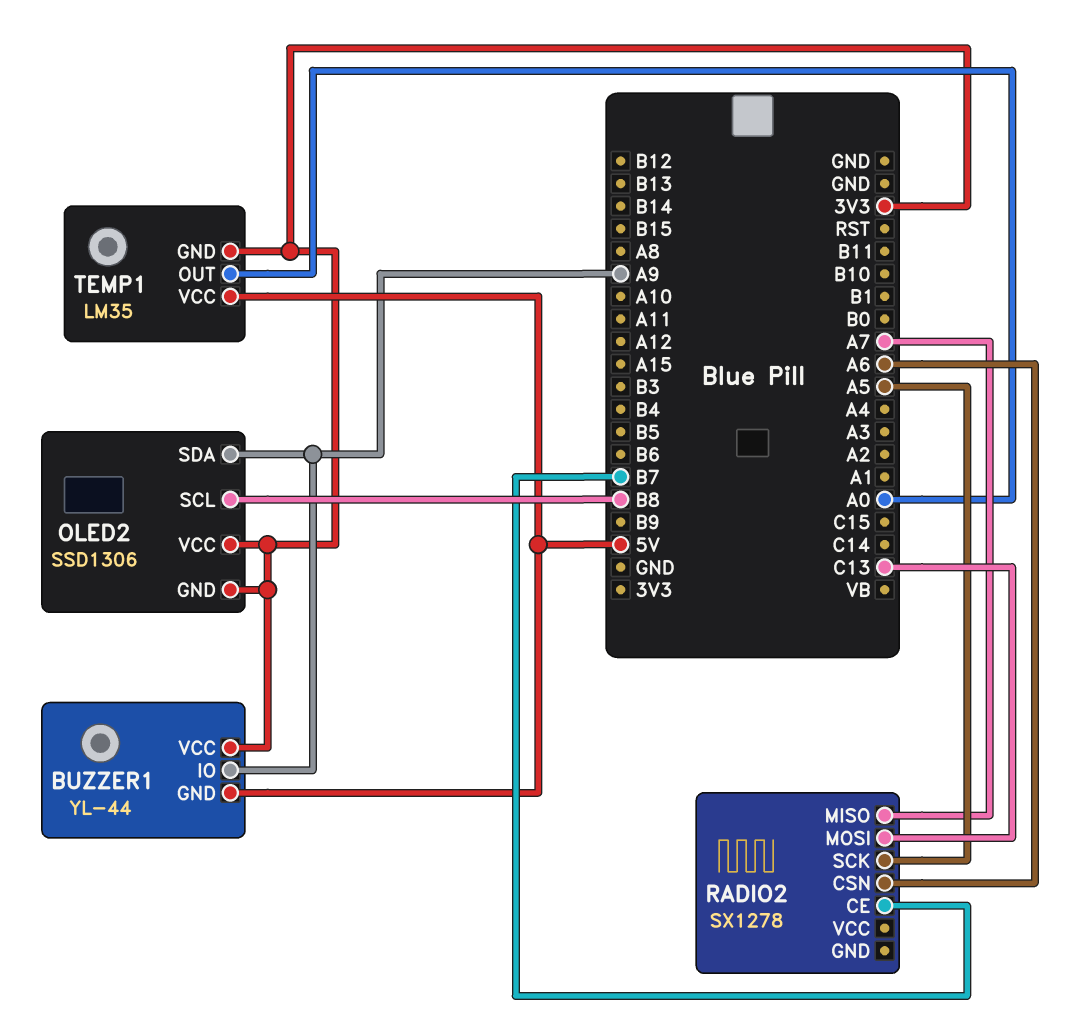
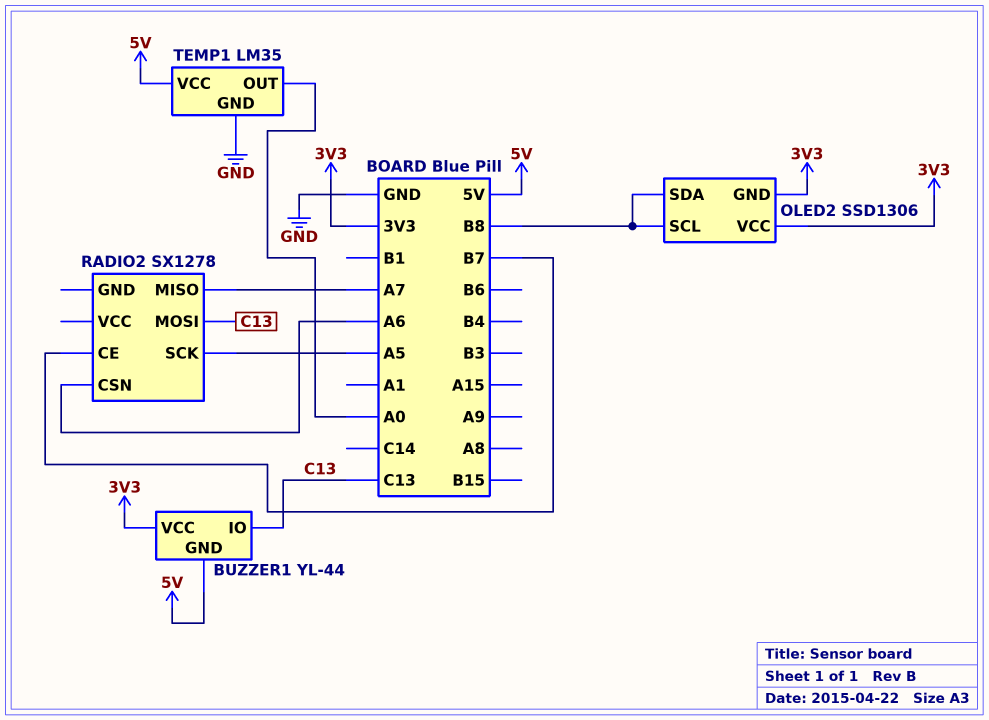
BUZZER1 pin IO: A9 -> C13
OLED2 pin SDA: A9 -> B8
TEMP1 pin GND: 3V3 -> GND

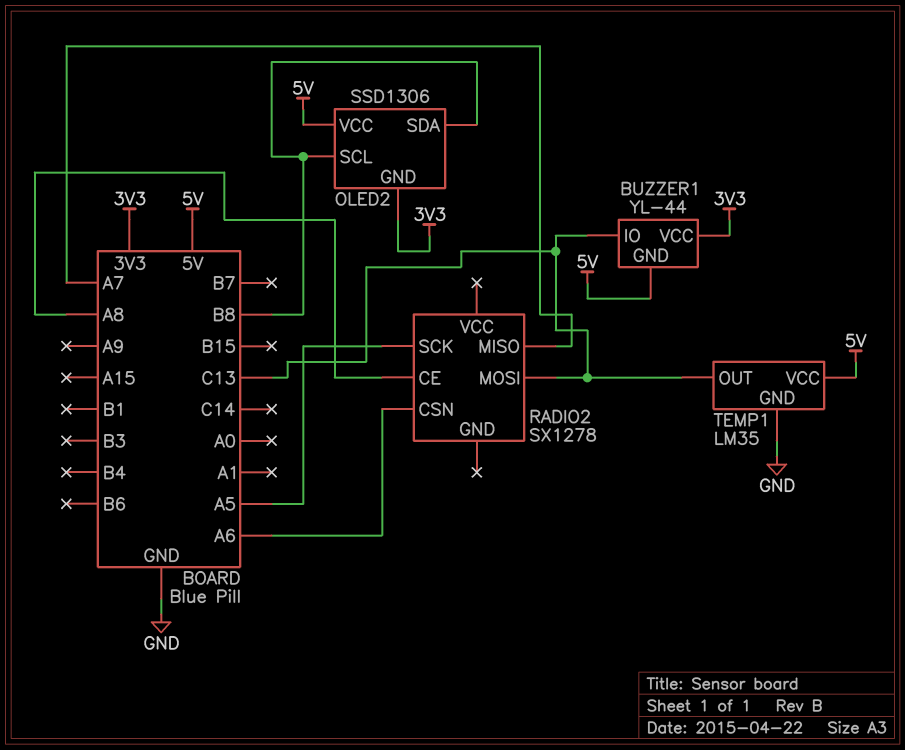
OLED2 pin VCC: 3V3 -> 5V
RADIO2 pin CE: B7 -> A8
TEMP1 pin OUT: A0 -> C13

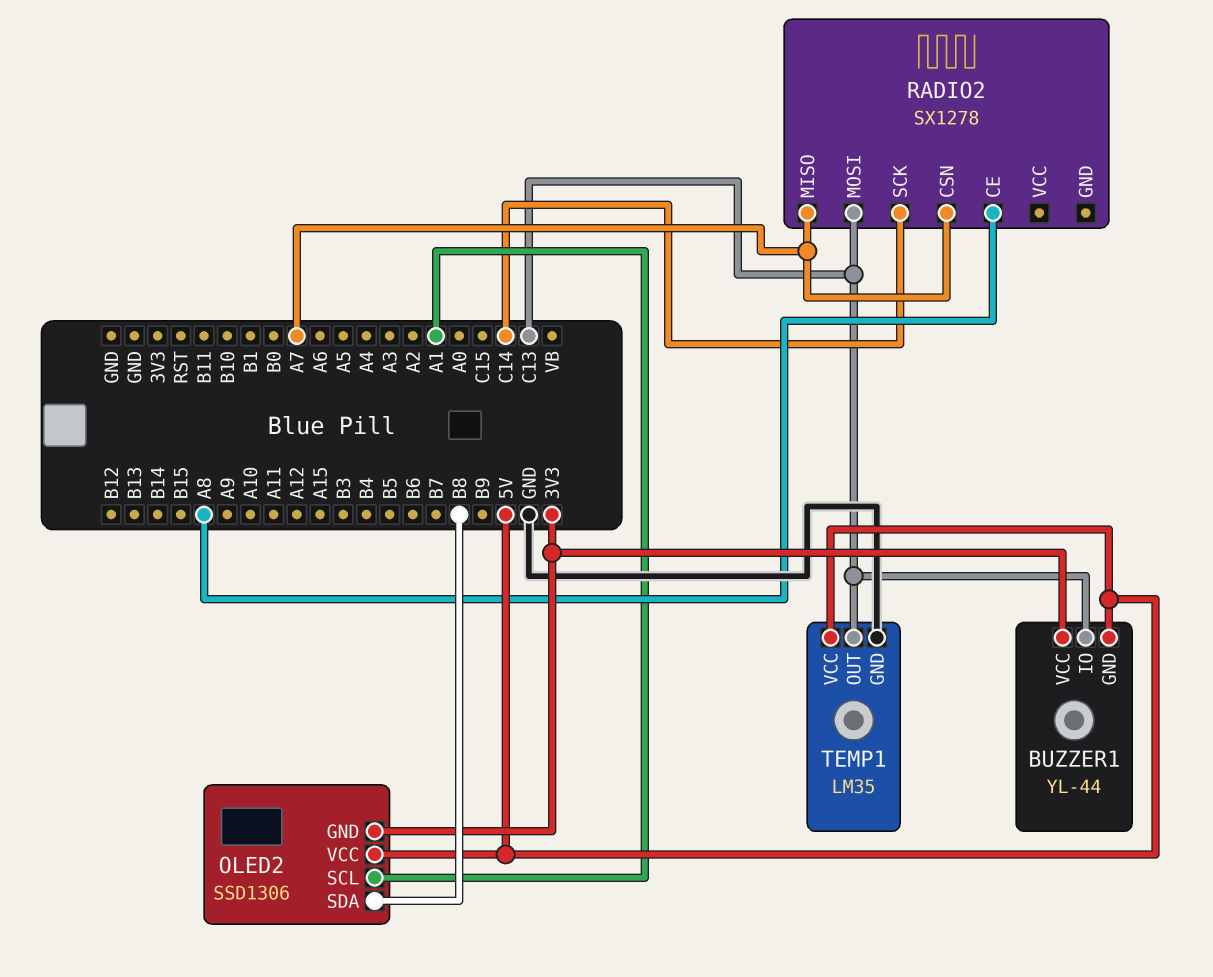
OLED2 pin SCL: B8 -> A1
RADIO2 pin CSN: A6 -> A7
RADIO2 pin SCK: A5 -> C14

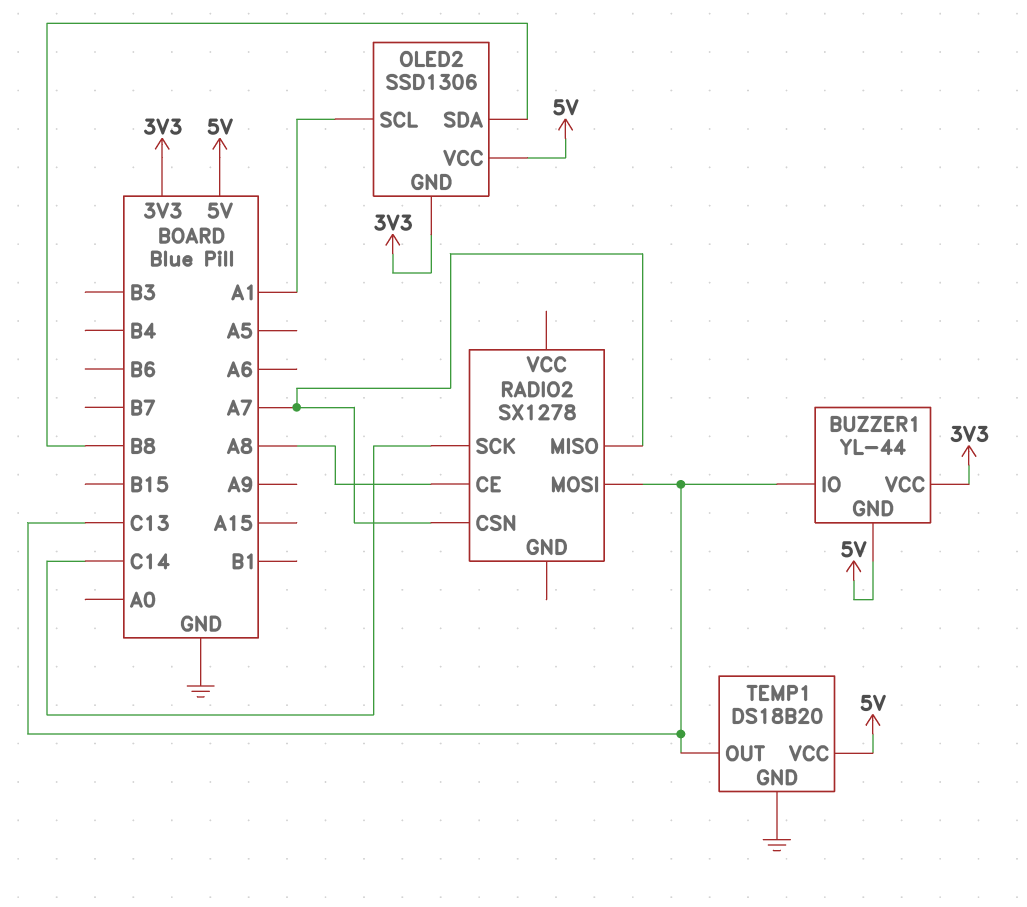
TEMP1: LM35 -> DS18B20

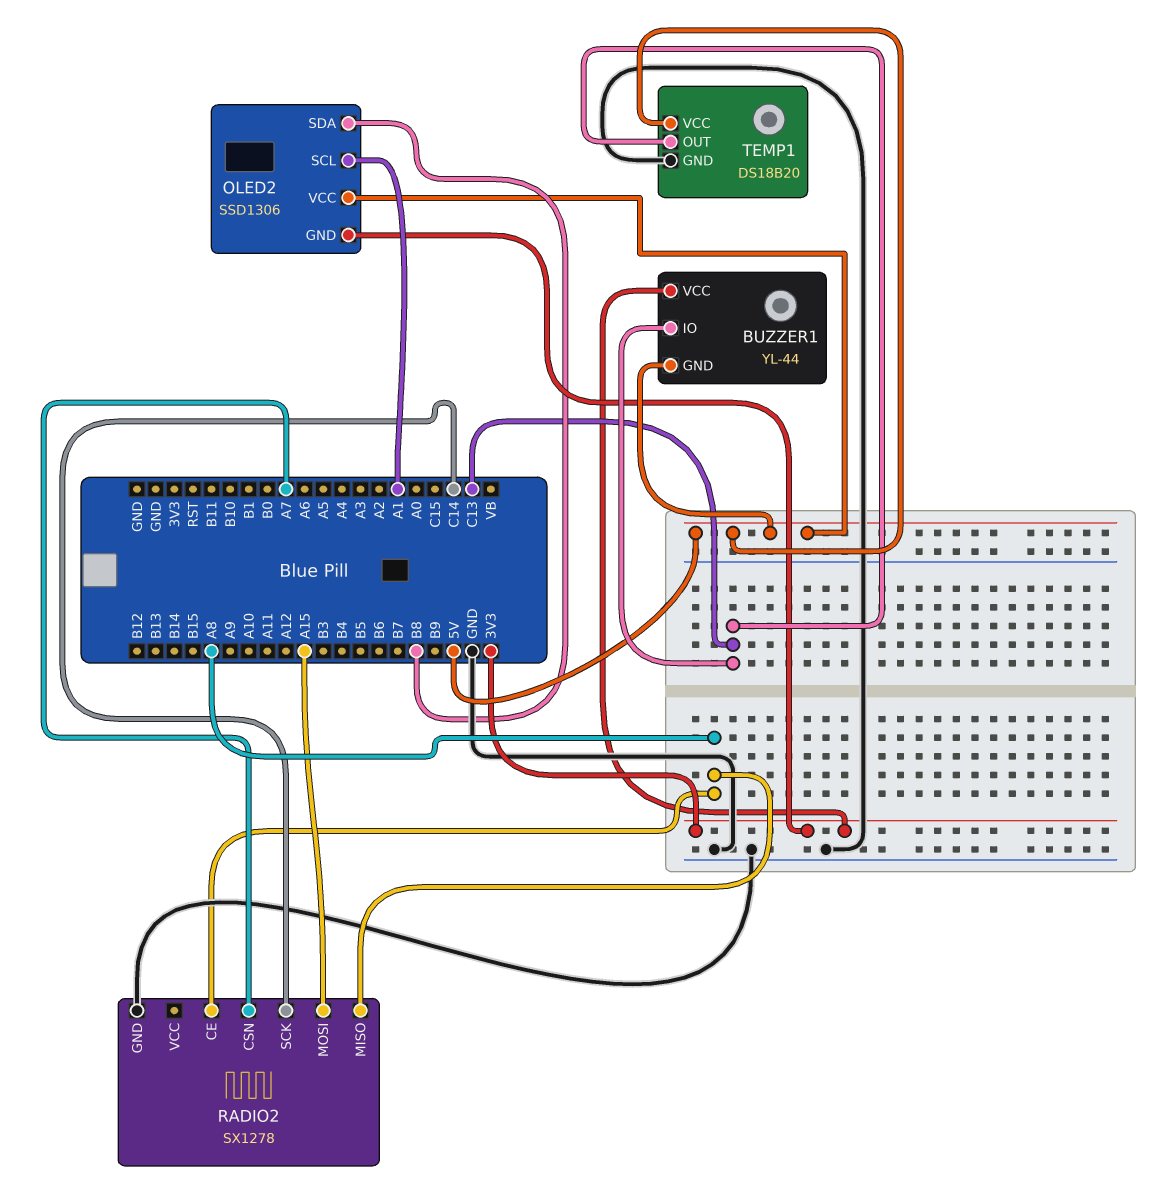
RADIO2 pin GND: none -> GND
RADIO2 pin MISO: A7 -> A8
RADIO2 pin MOSI: C13 -> A15

